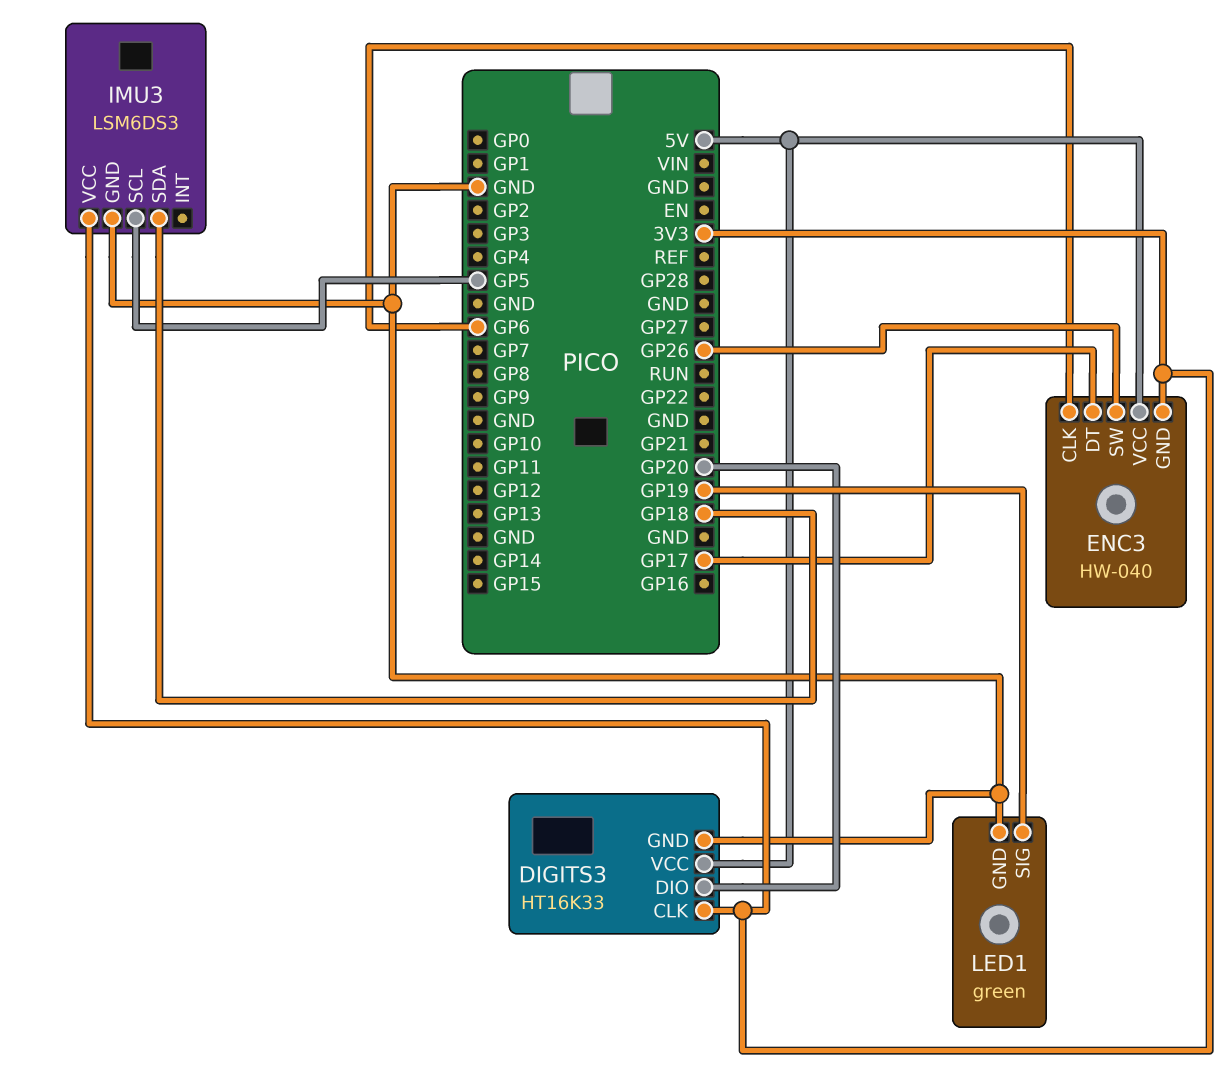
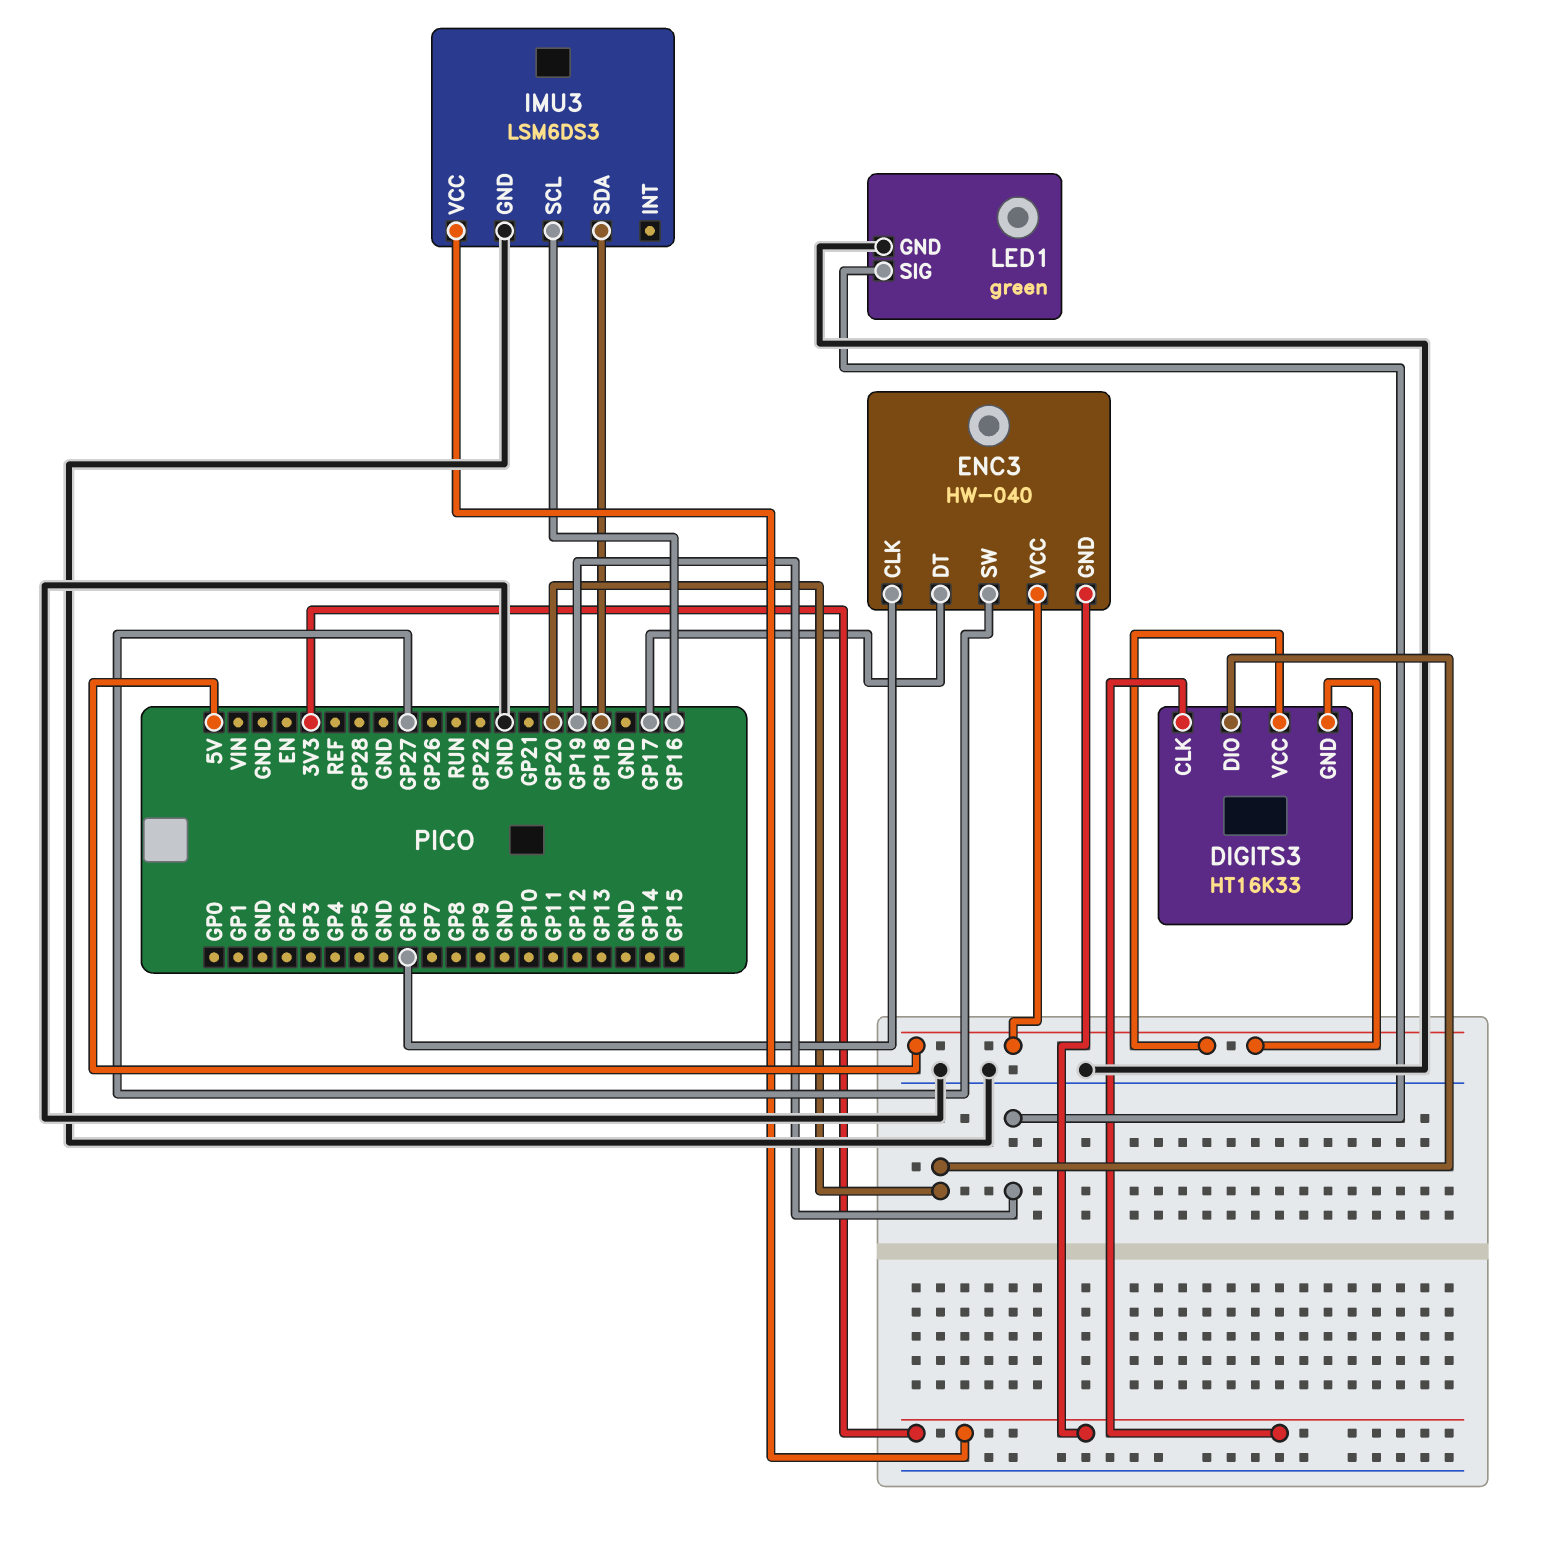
DIGITS3 pin GND: GND -> 5V
ENC3 pin SW: GP26 -> GP27
IMU3 pin SCL: GP5 -> GP16

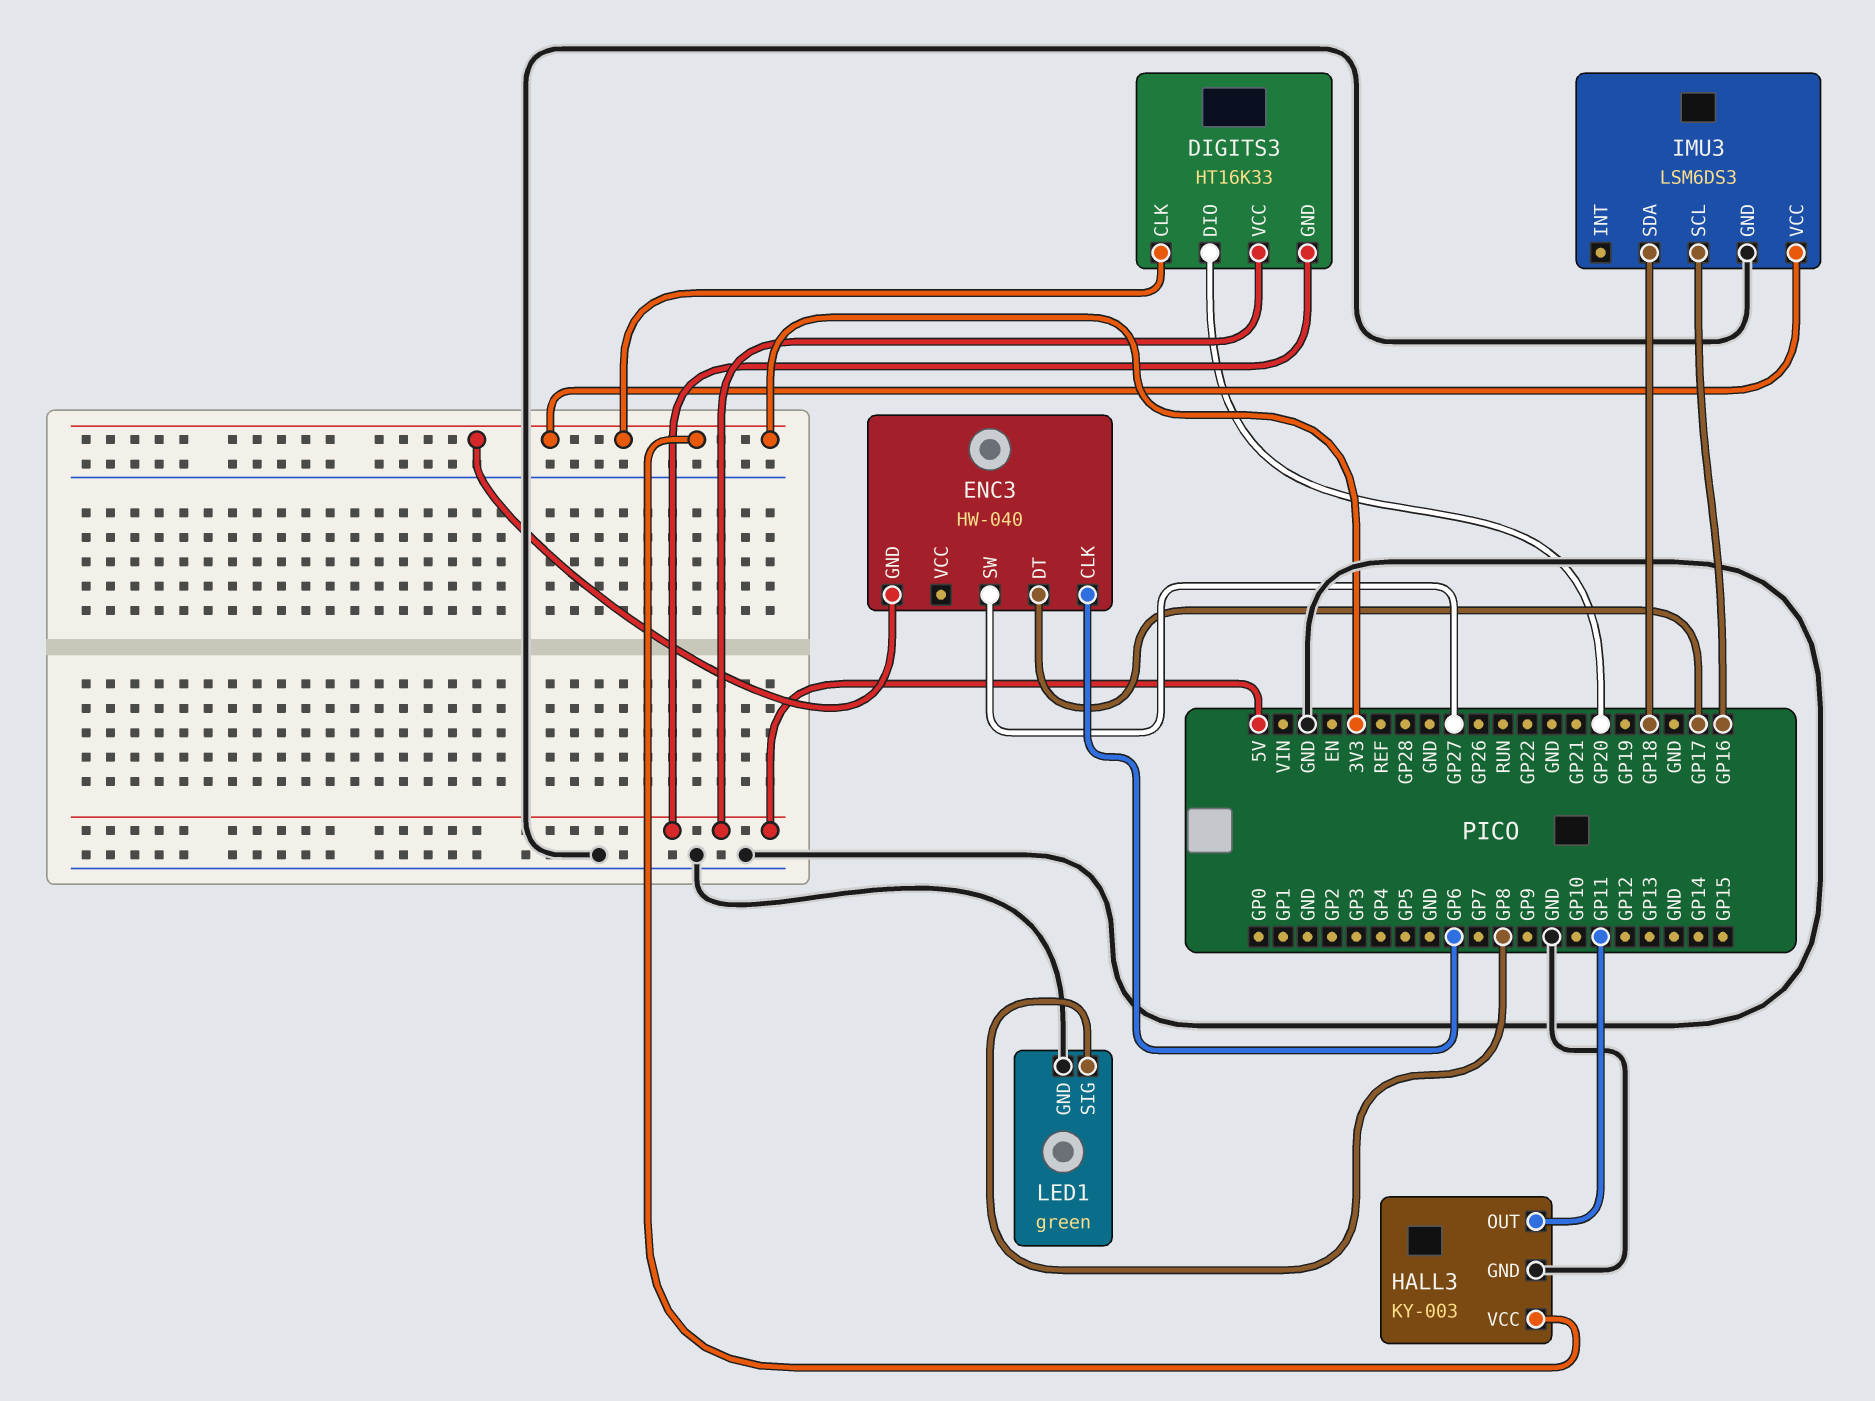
ENC3 pin VCC: 5V -> none
HALL3: none -> KY-003
HALL3 pin GND: none -> GND
HALL3 pin OUT: none -> GP11
HALL3 pin VCC: none -> 3V3
LED1 pin SIG: GP19 -> GP8

